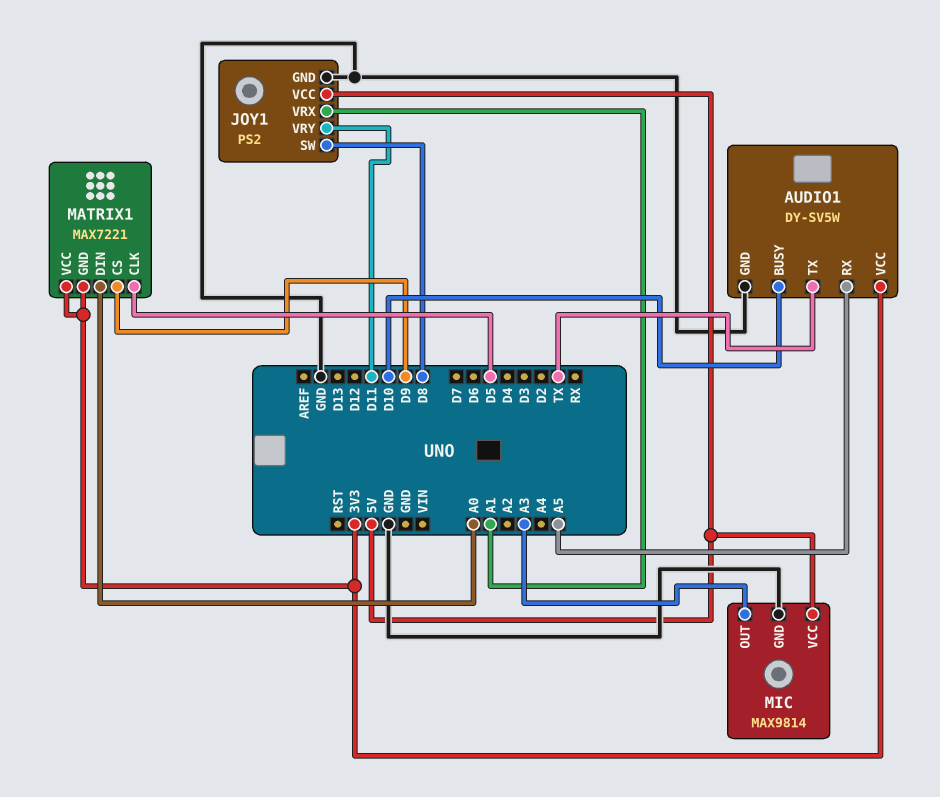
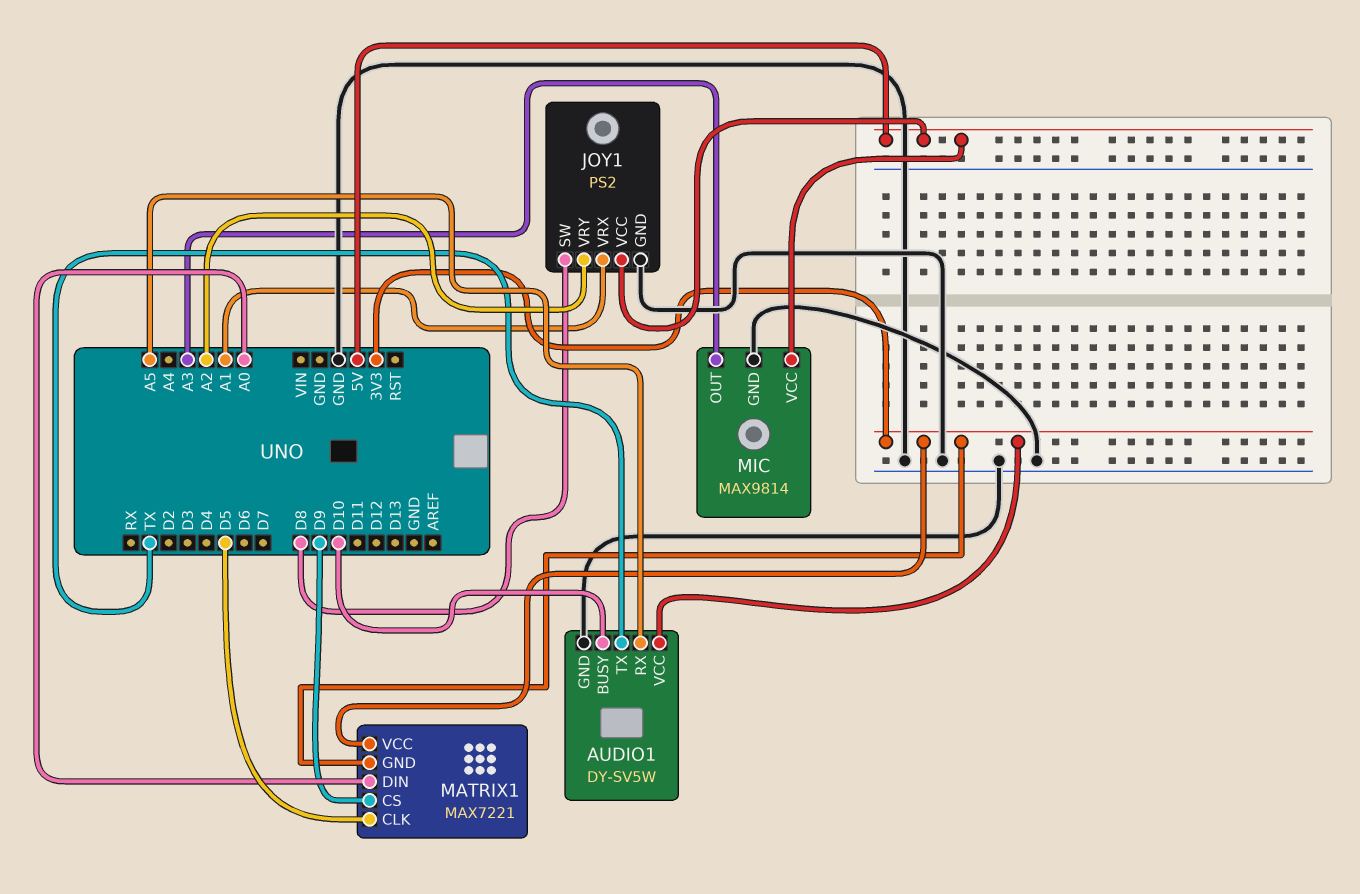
JOY1 pin VRY: D11 -> A2

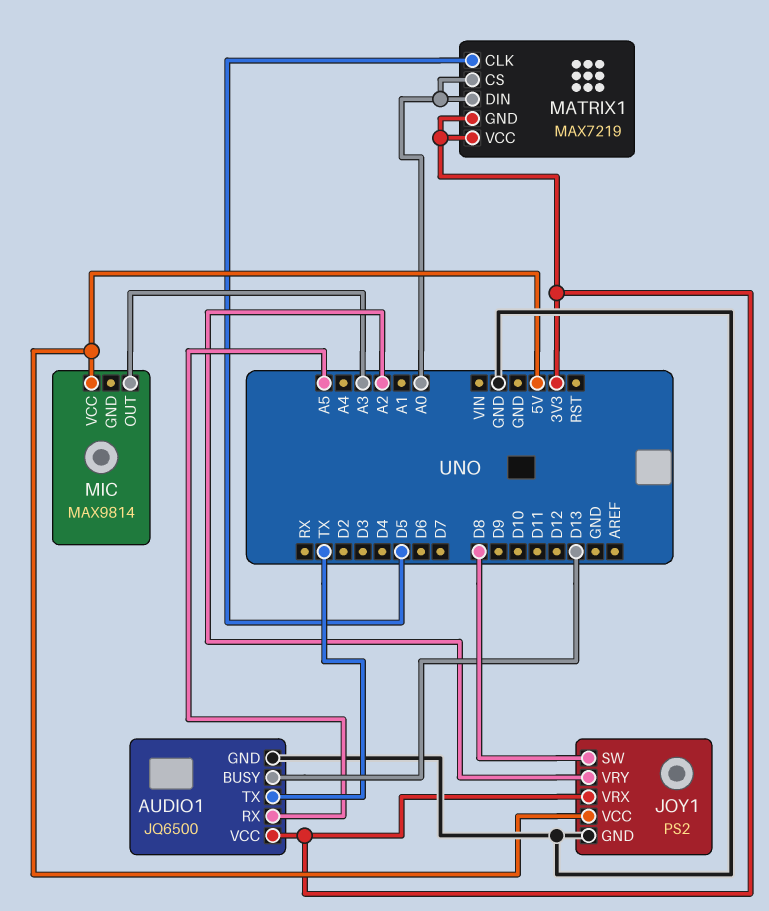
AUDIO1: DY-SV5W -> JQ6500
AUDIO1 pin BUSY: D10 -> D13
JOY1 pin VRX: A1 -> 3V3
MATRIX1: MAX7221 -> MAX7219
MATRIX1 pin CS: D9 -> A0
MIC pin GND: GND -> none

